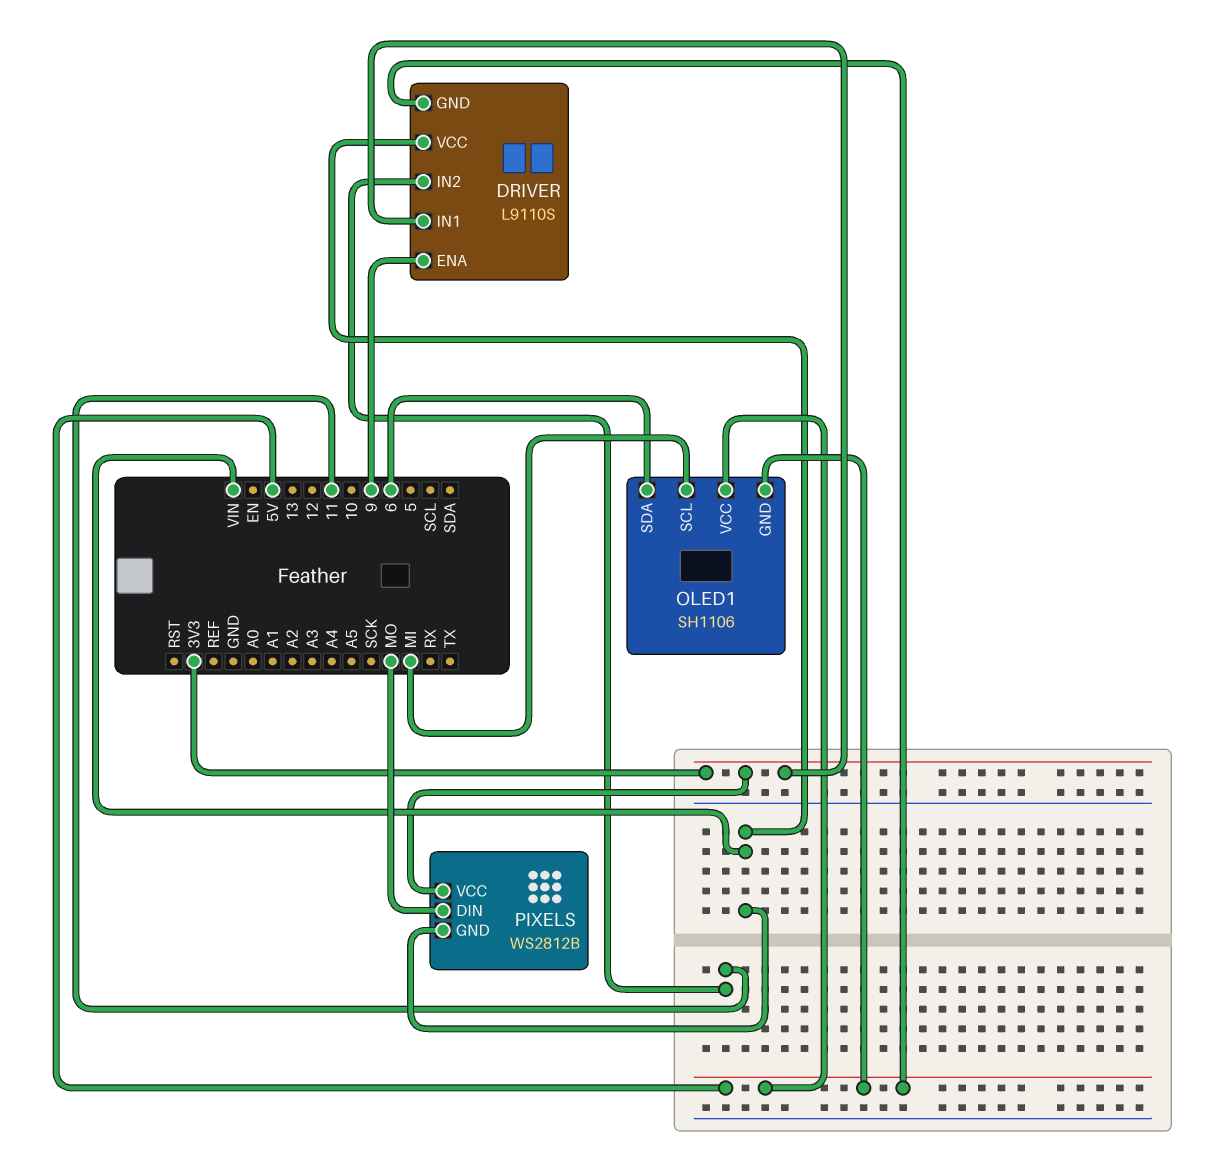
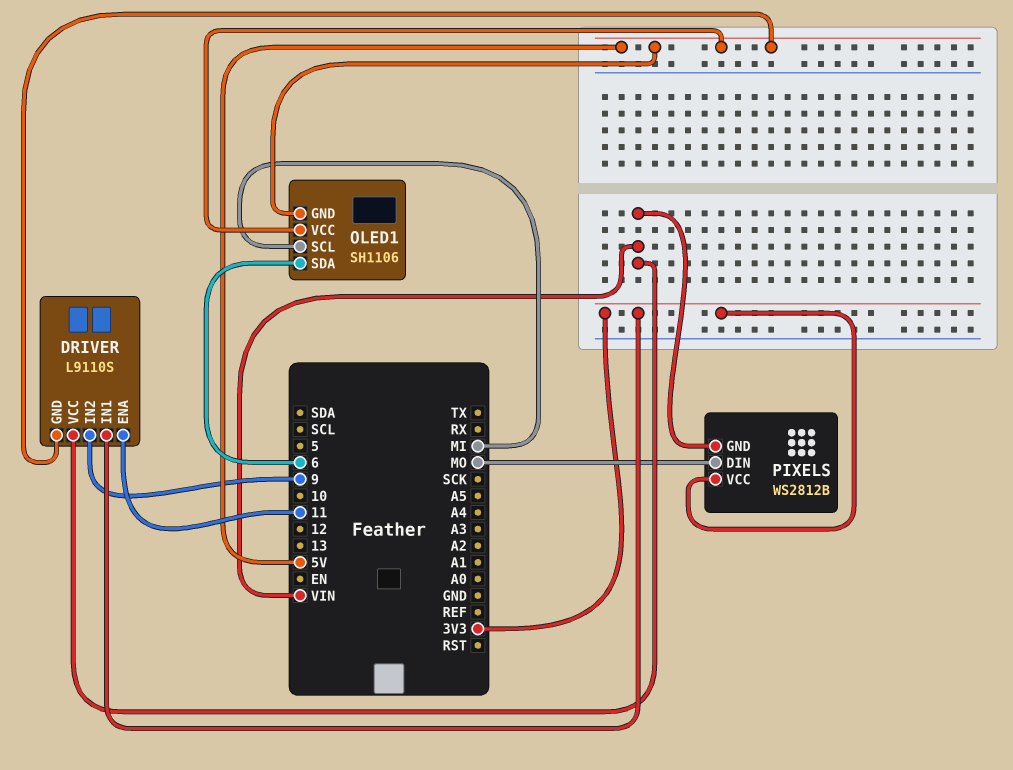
DRIVER pin ENA: 9 -> 11
DRIVER pin IN2: 11 -> 9

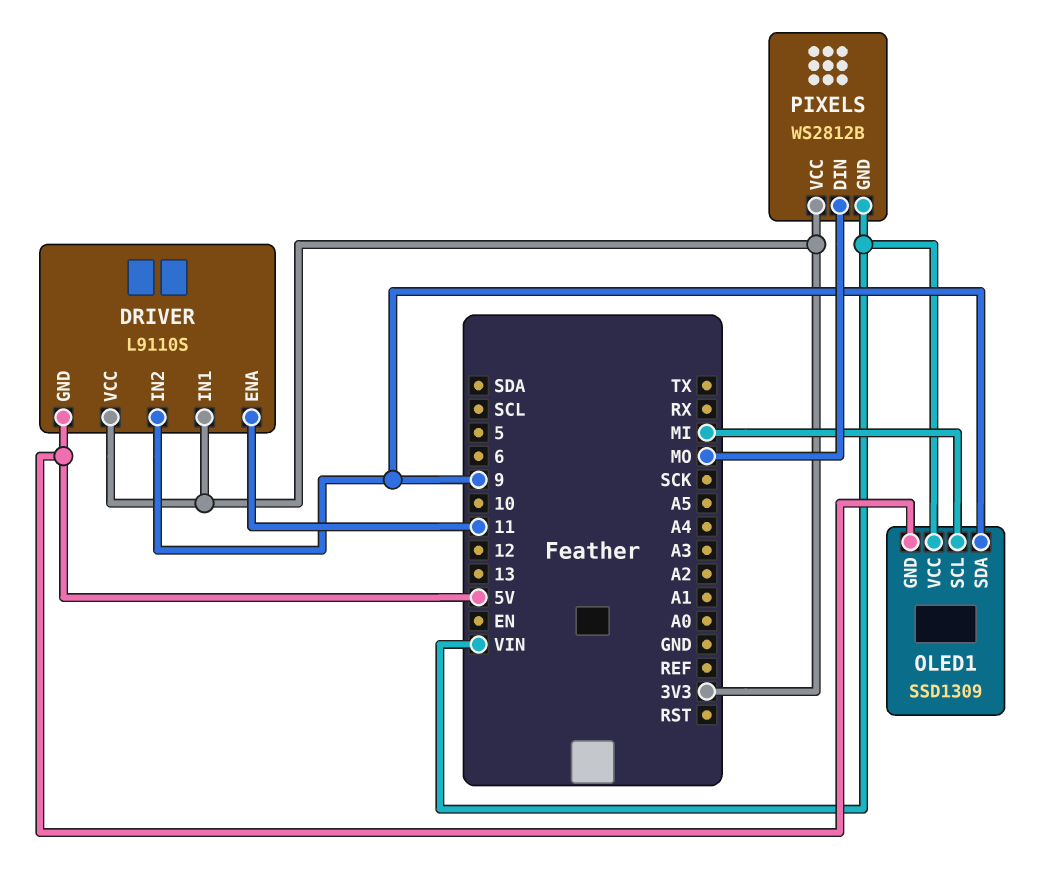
DRIVER pin VCC: VIN -> 3V3
OLED1: SH1106 -> SSD1309
OLED1 pin SDA: 6 -> 9
OLED1 pin VCC: 5V -> VIN

